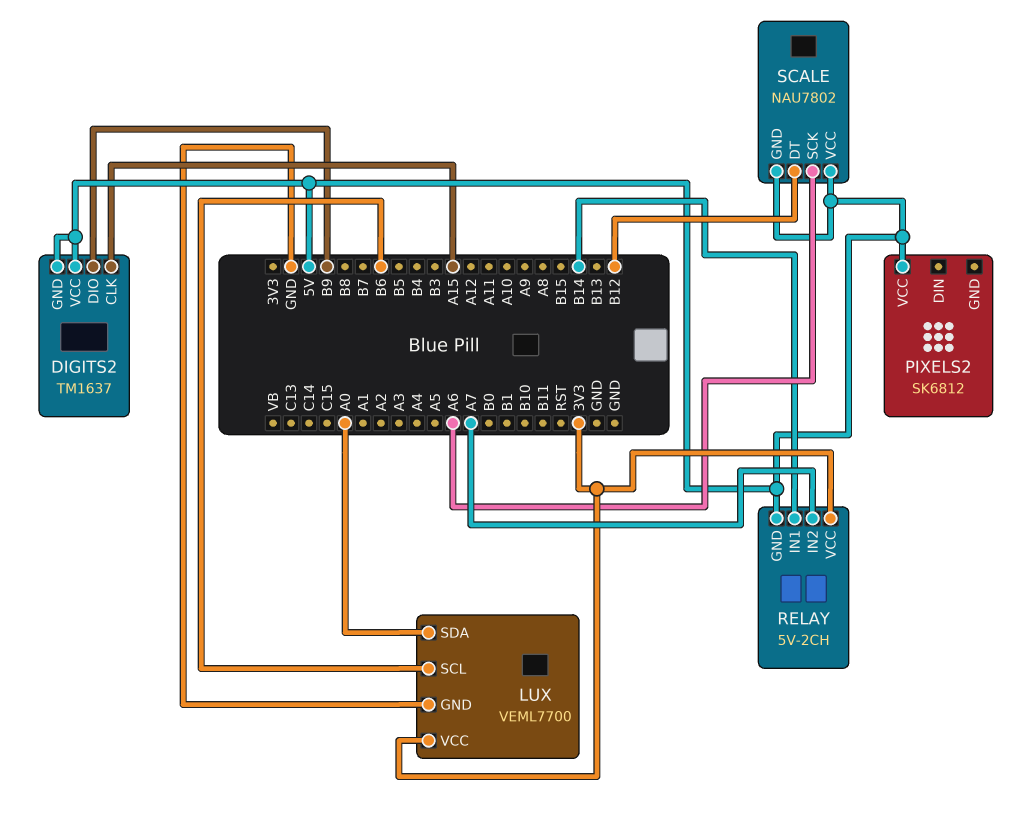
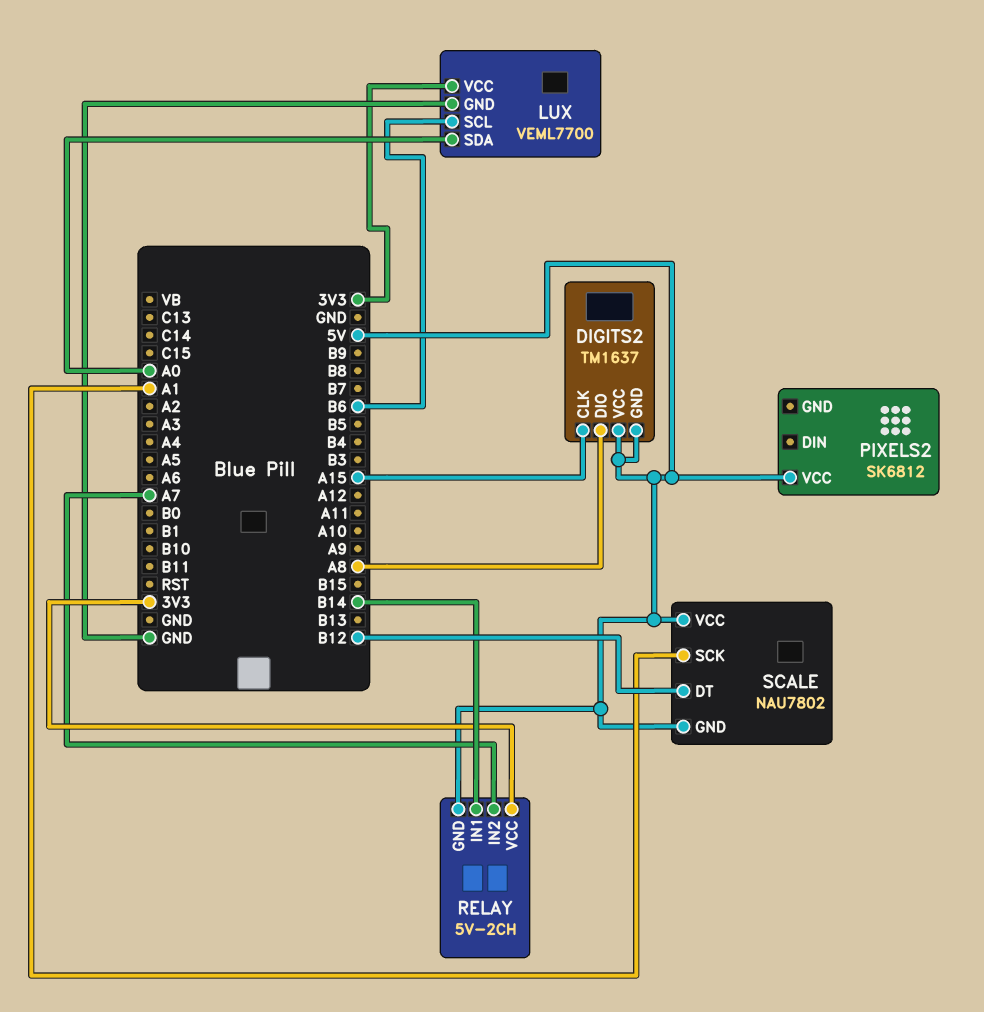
DIGITS2 pin DIO: B9 -> A8
SCALE pin SCK: A6 -> A1

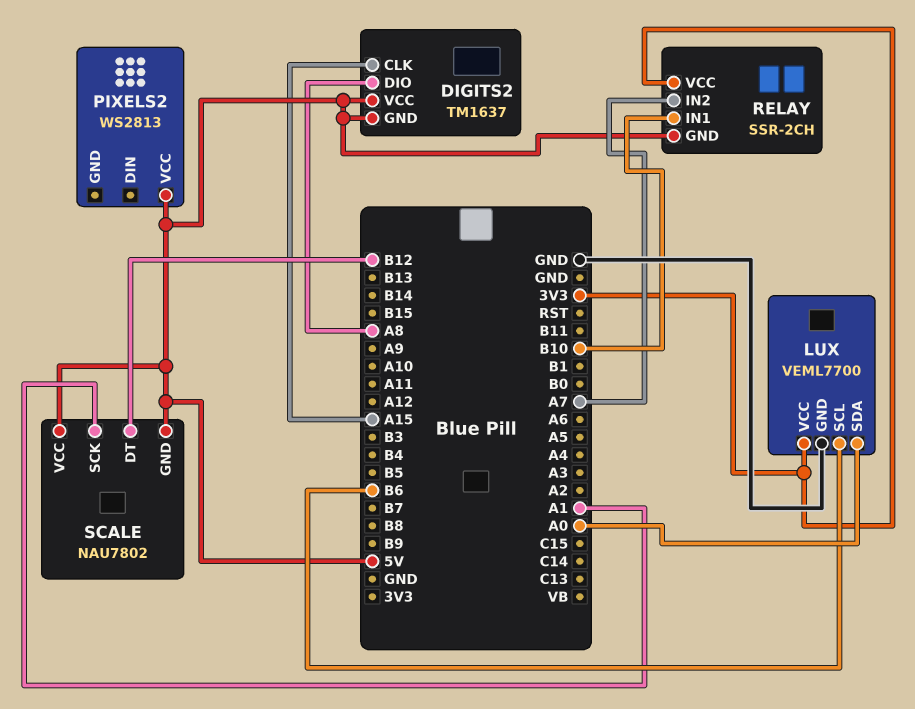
PIXELS2: SK6812 -> WS2813
RELAY: 5V-2CH -> SSR-2CH
RELAY pin IN1: B14 -> B10

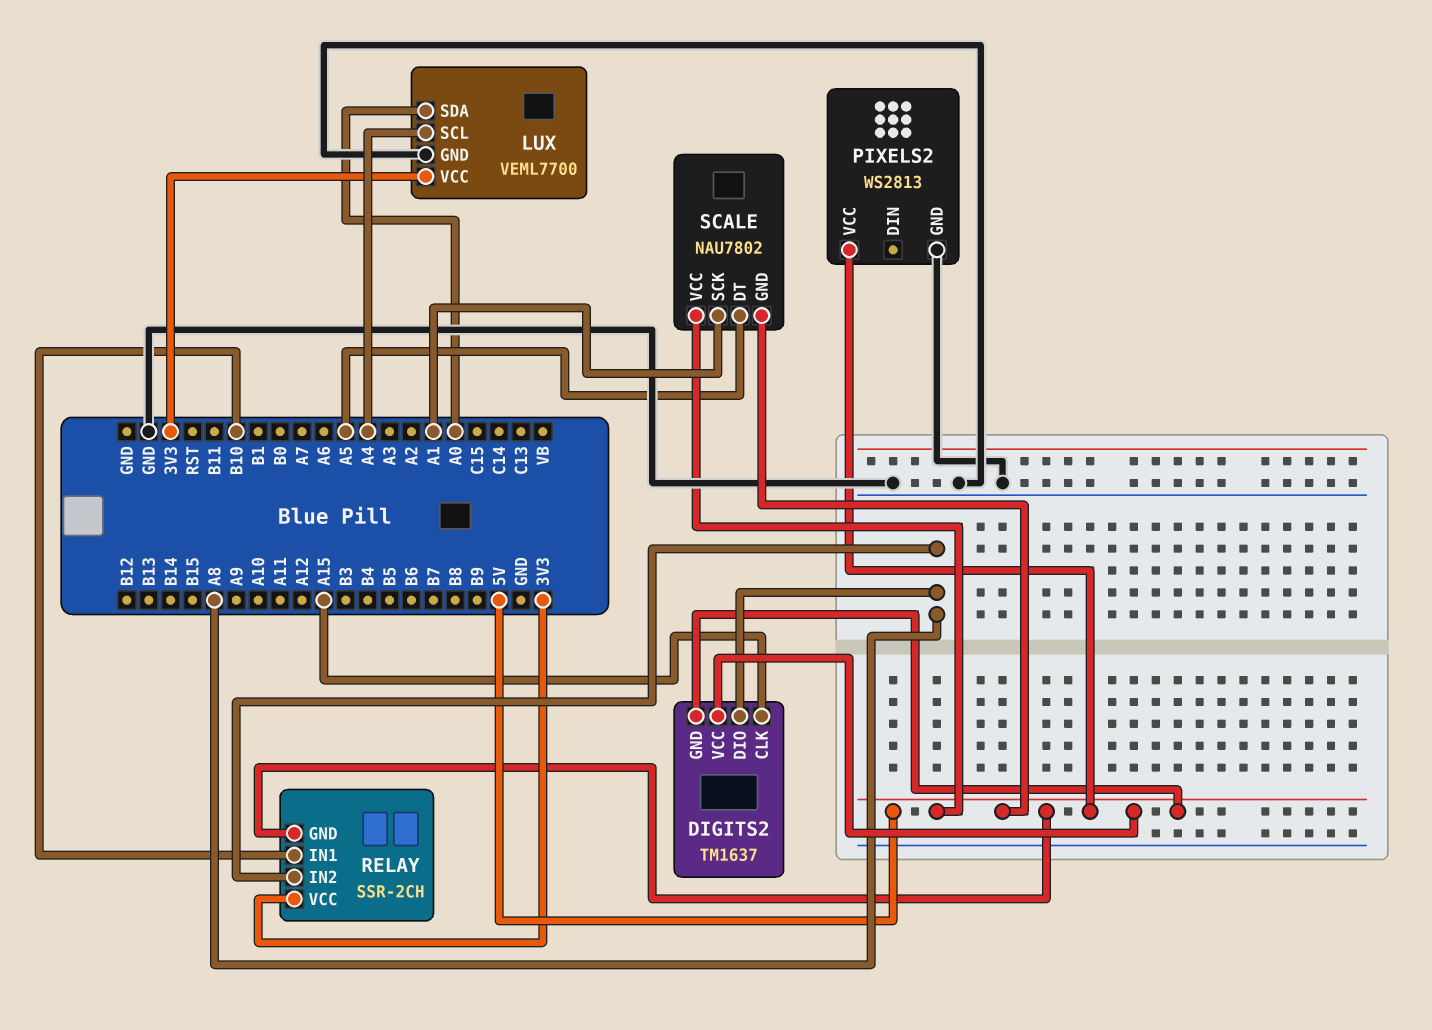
LUX pin SCL: B6 -> A4
PIXELS2 pin GND: none -> GND
RELAY pin IN2: A7 -> A8
SCALE pin DT: B12 -> A5

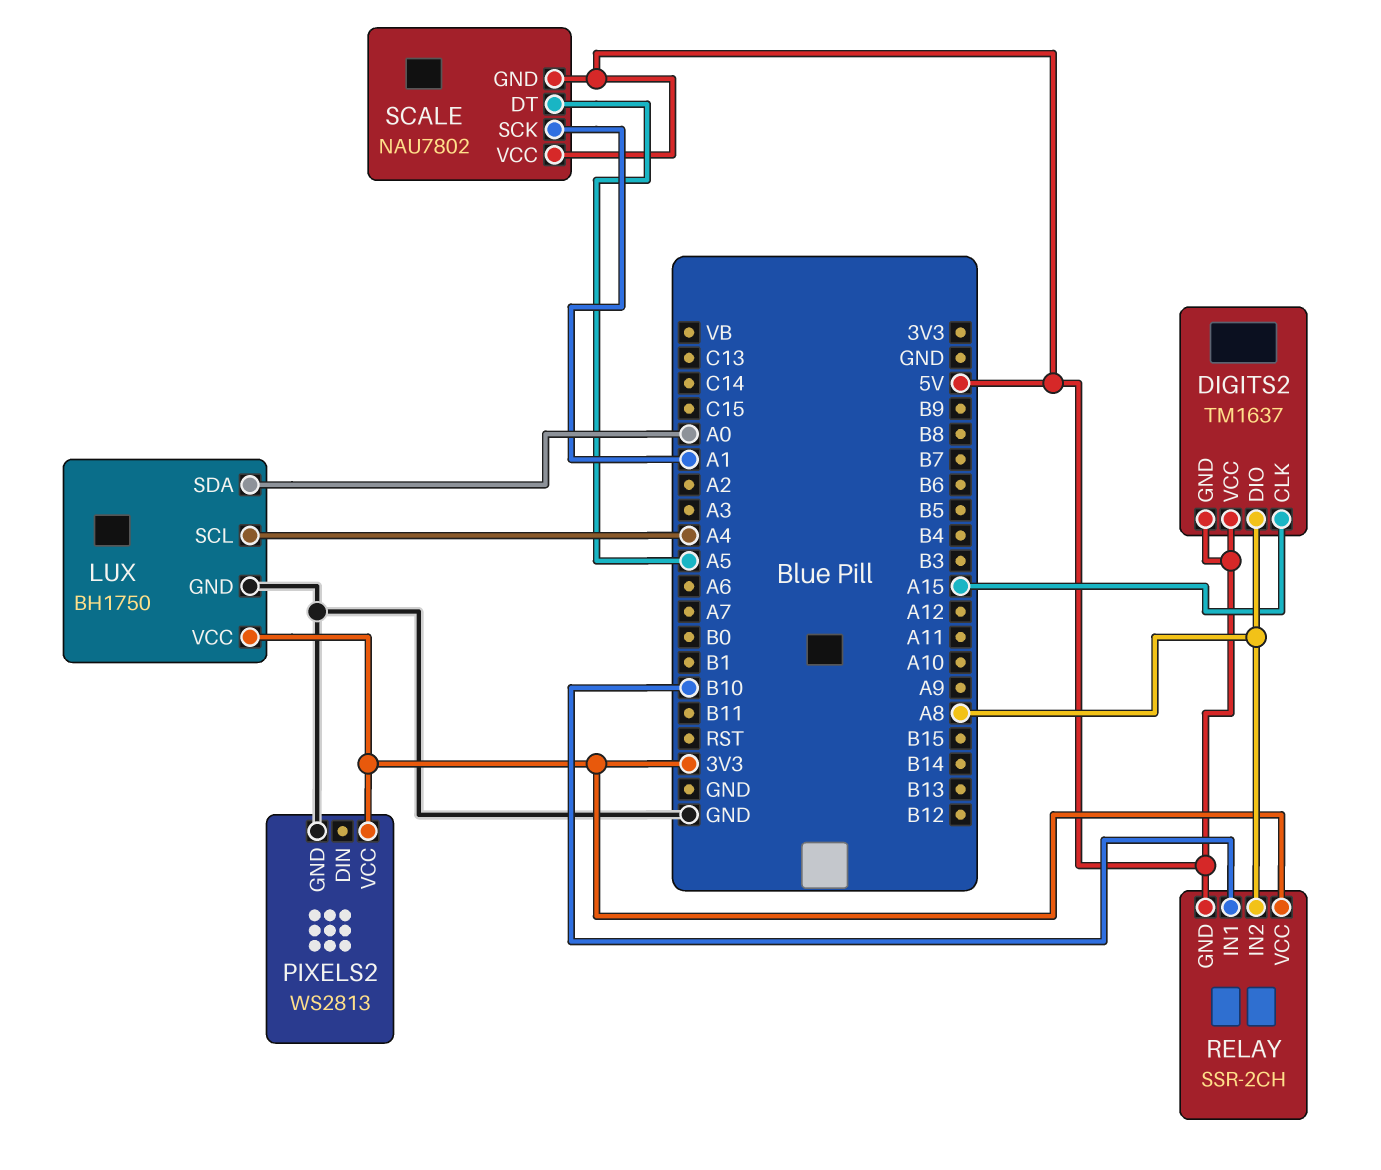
LUX: VEML7700 -> BH1750
PIXELS2 pin VCC: 5V -> 3V3

